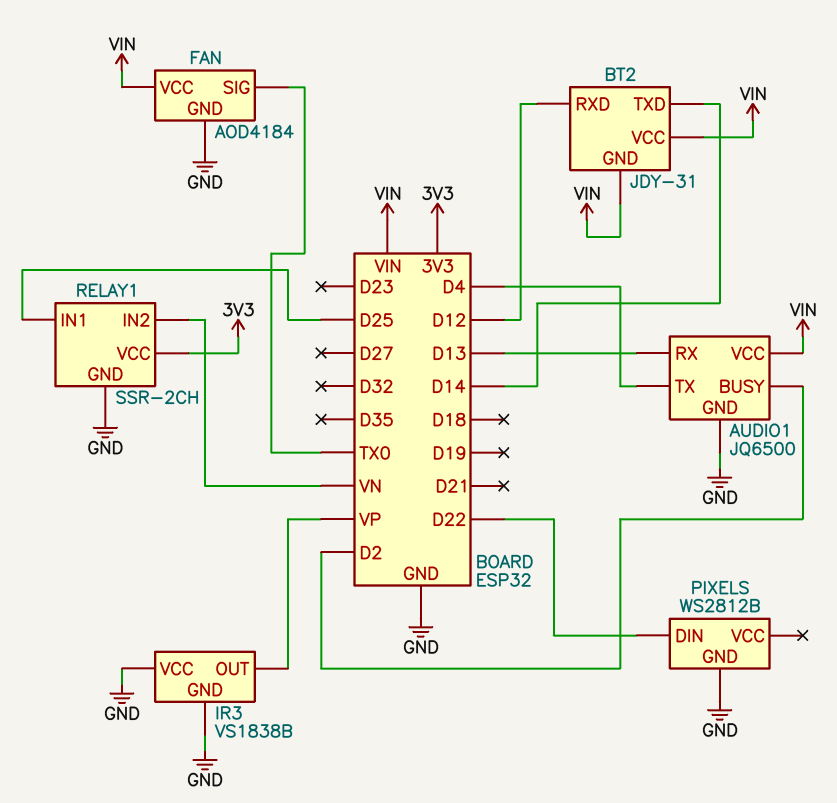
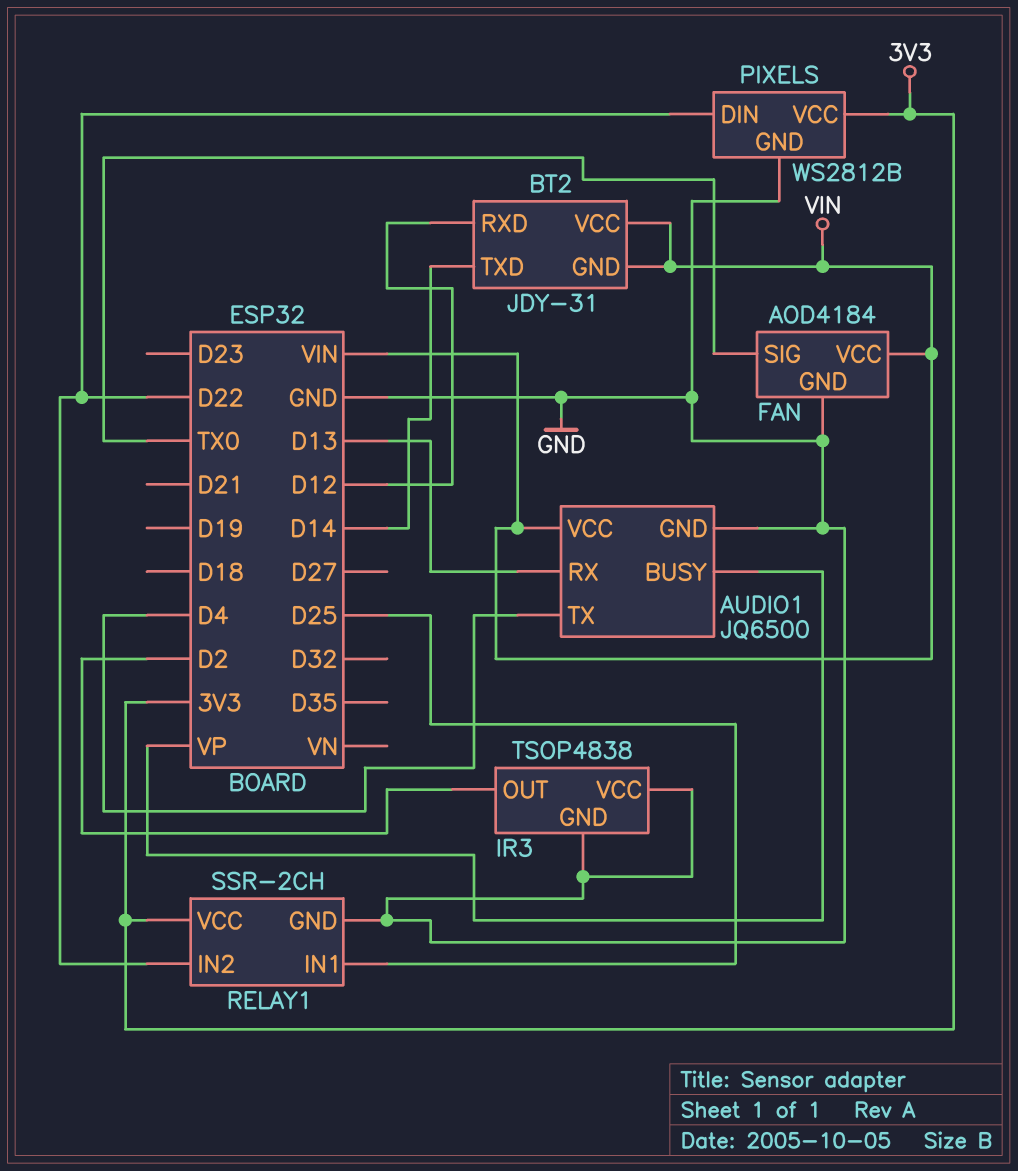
AUDIO1 pin BUSY: D2 -> VP
IR3: VS1838B -> TSOP4838
IR3 pin OUT: VP -> D2
PIXELS pin VCC: none -> 3V3
RELAY1 pin IN2: VN -> D22

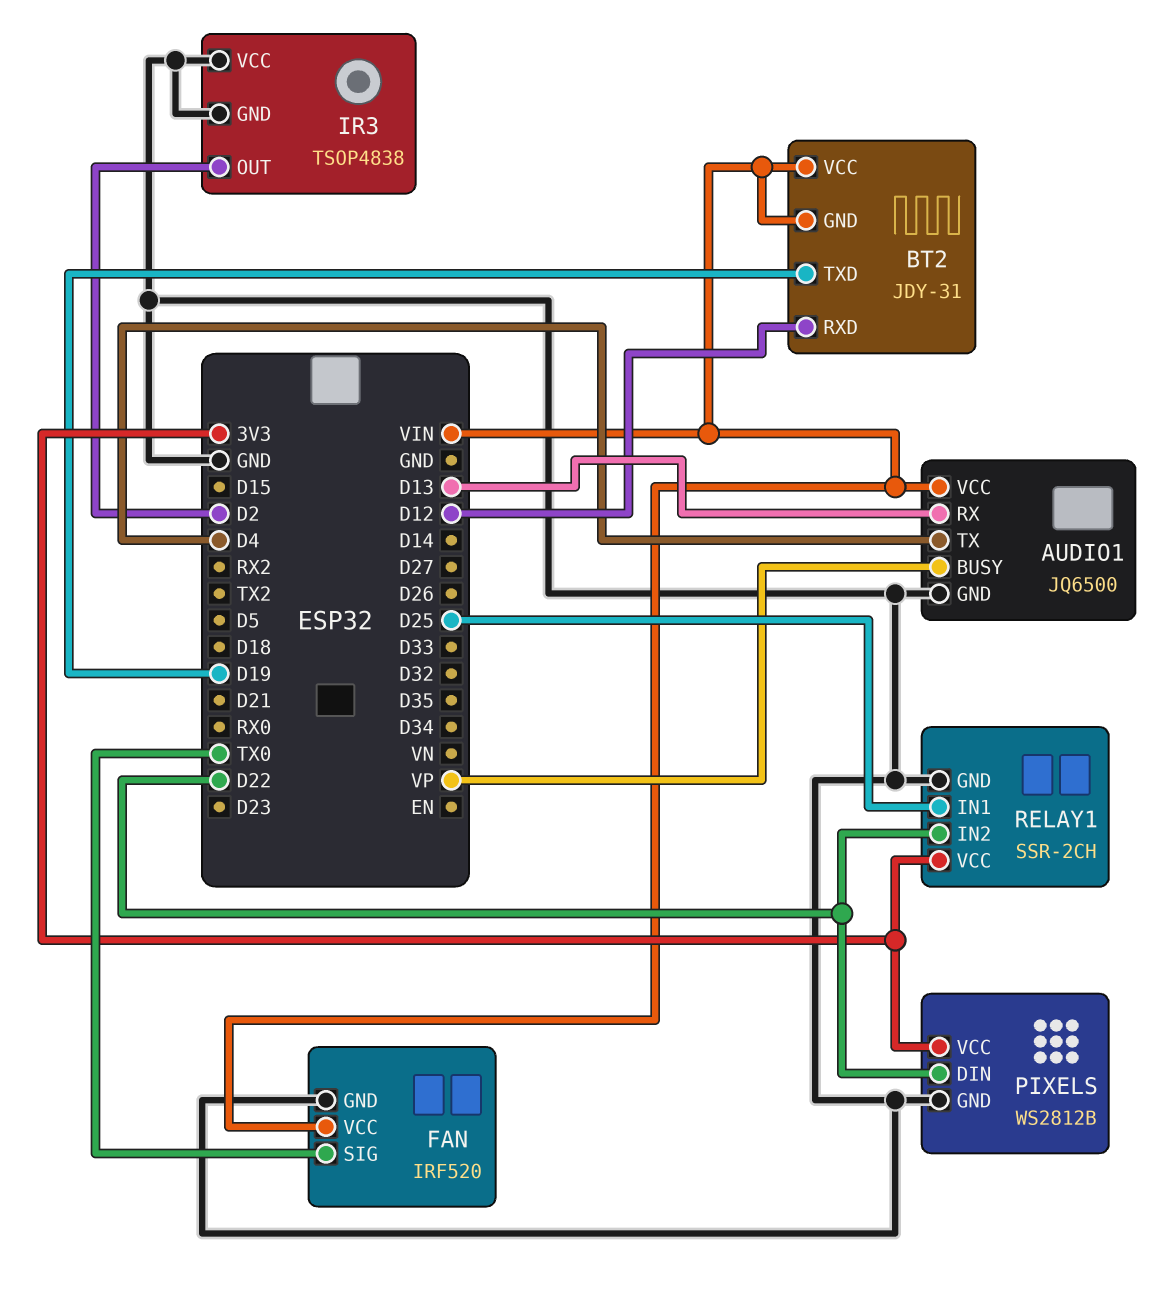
BT2 pin TXD: D14 -> D19
FAN: AOD4184 -> IRF520

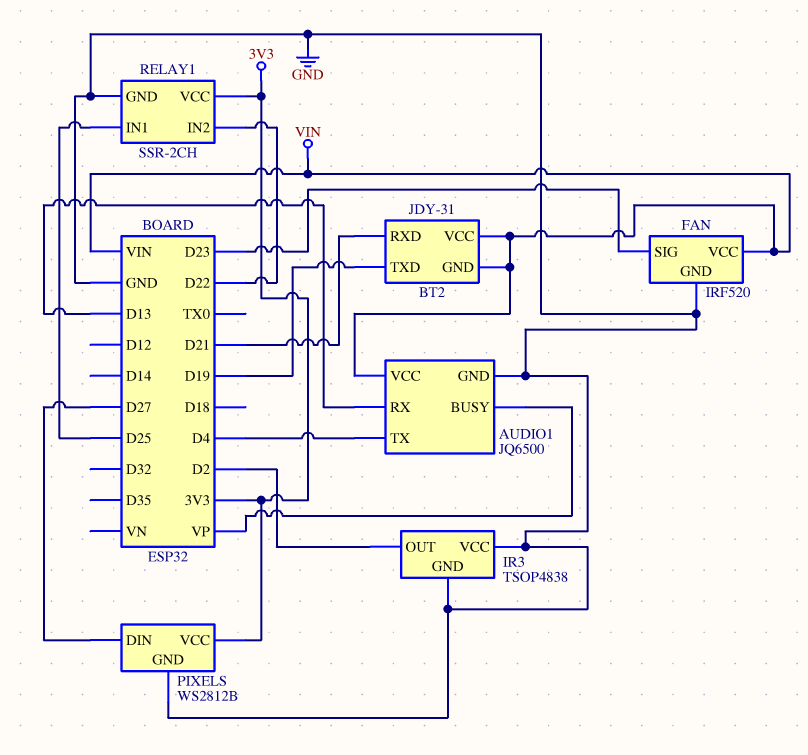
BT2 pin RXD: D12 -> D21
FAN pin SIG: TX0 -> D23
PIXELS pin DIN: D22 -> D27

